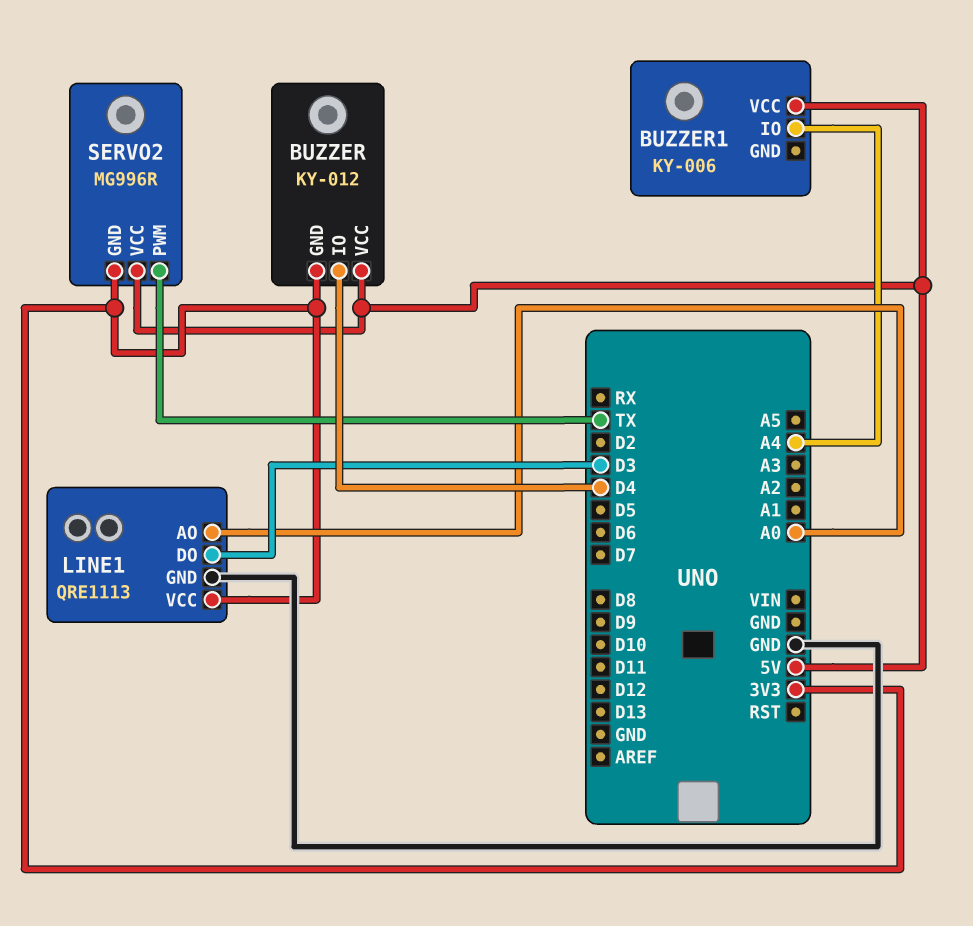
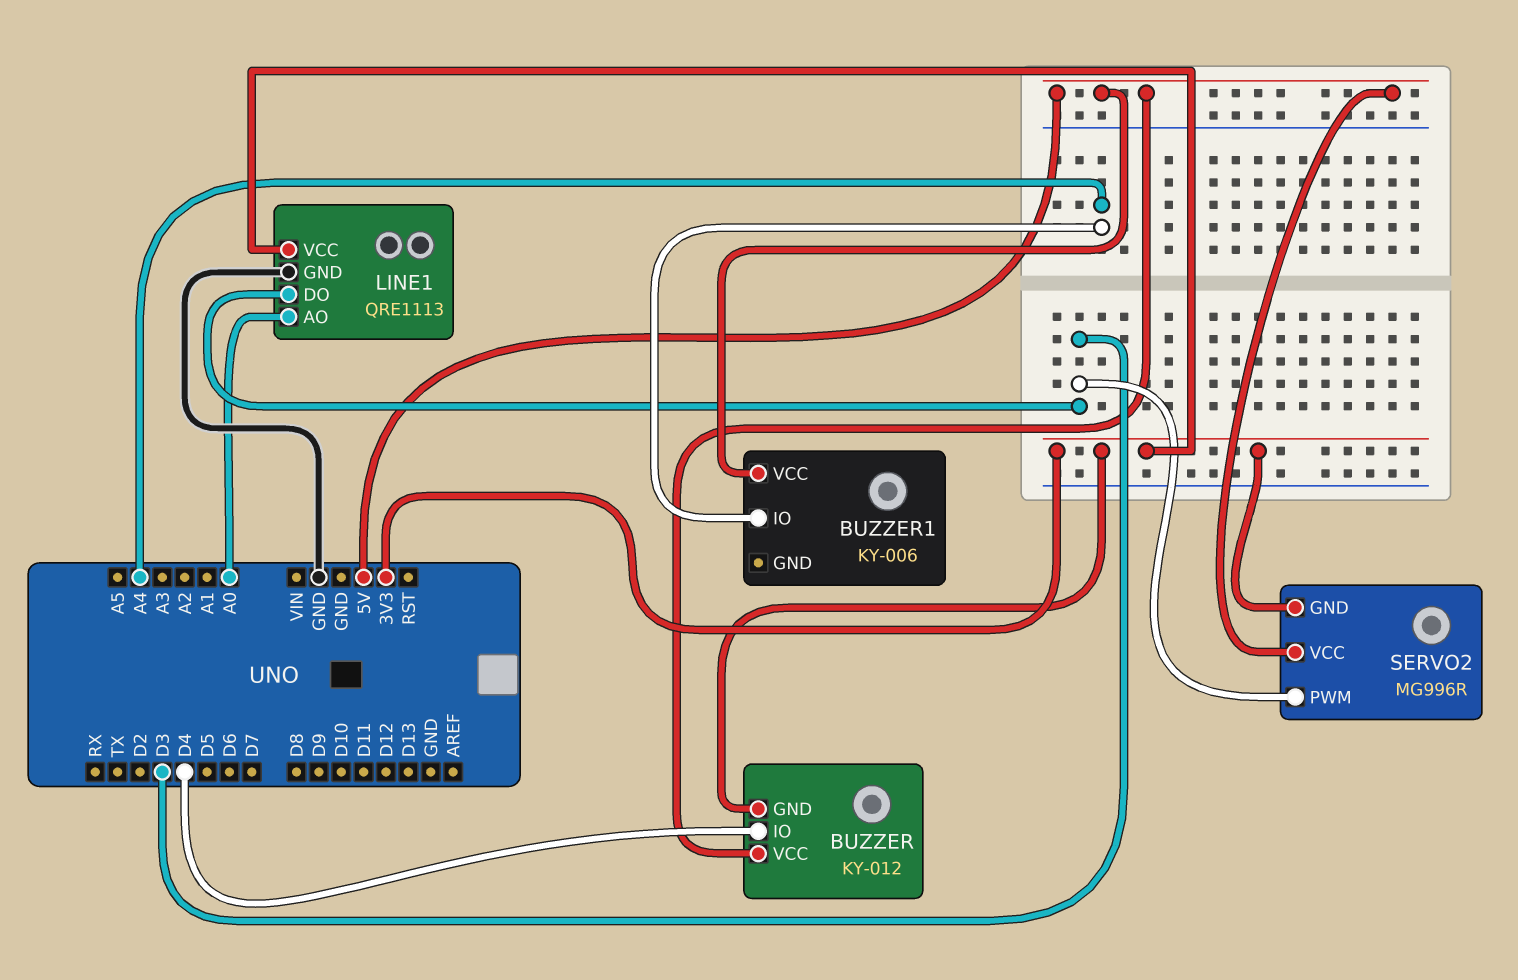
SERVO2 pin PWM: TX -> D3

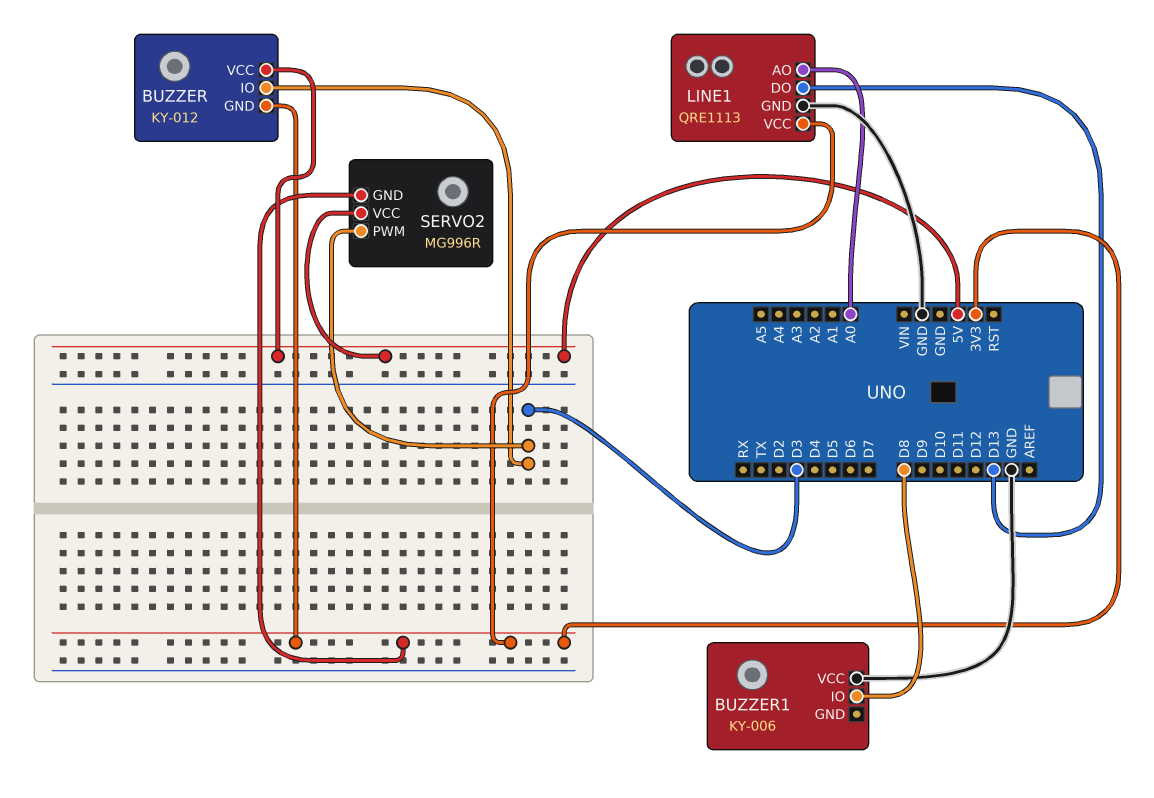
BUZZER pin IO: D4 -> D3
BUZZER1 pin IO: A4 -> D8
BUZZER1 pin VCC: 5V -> GND
LINE1 pin DO: D3 -> D13

